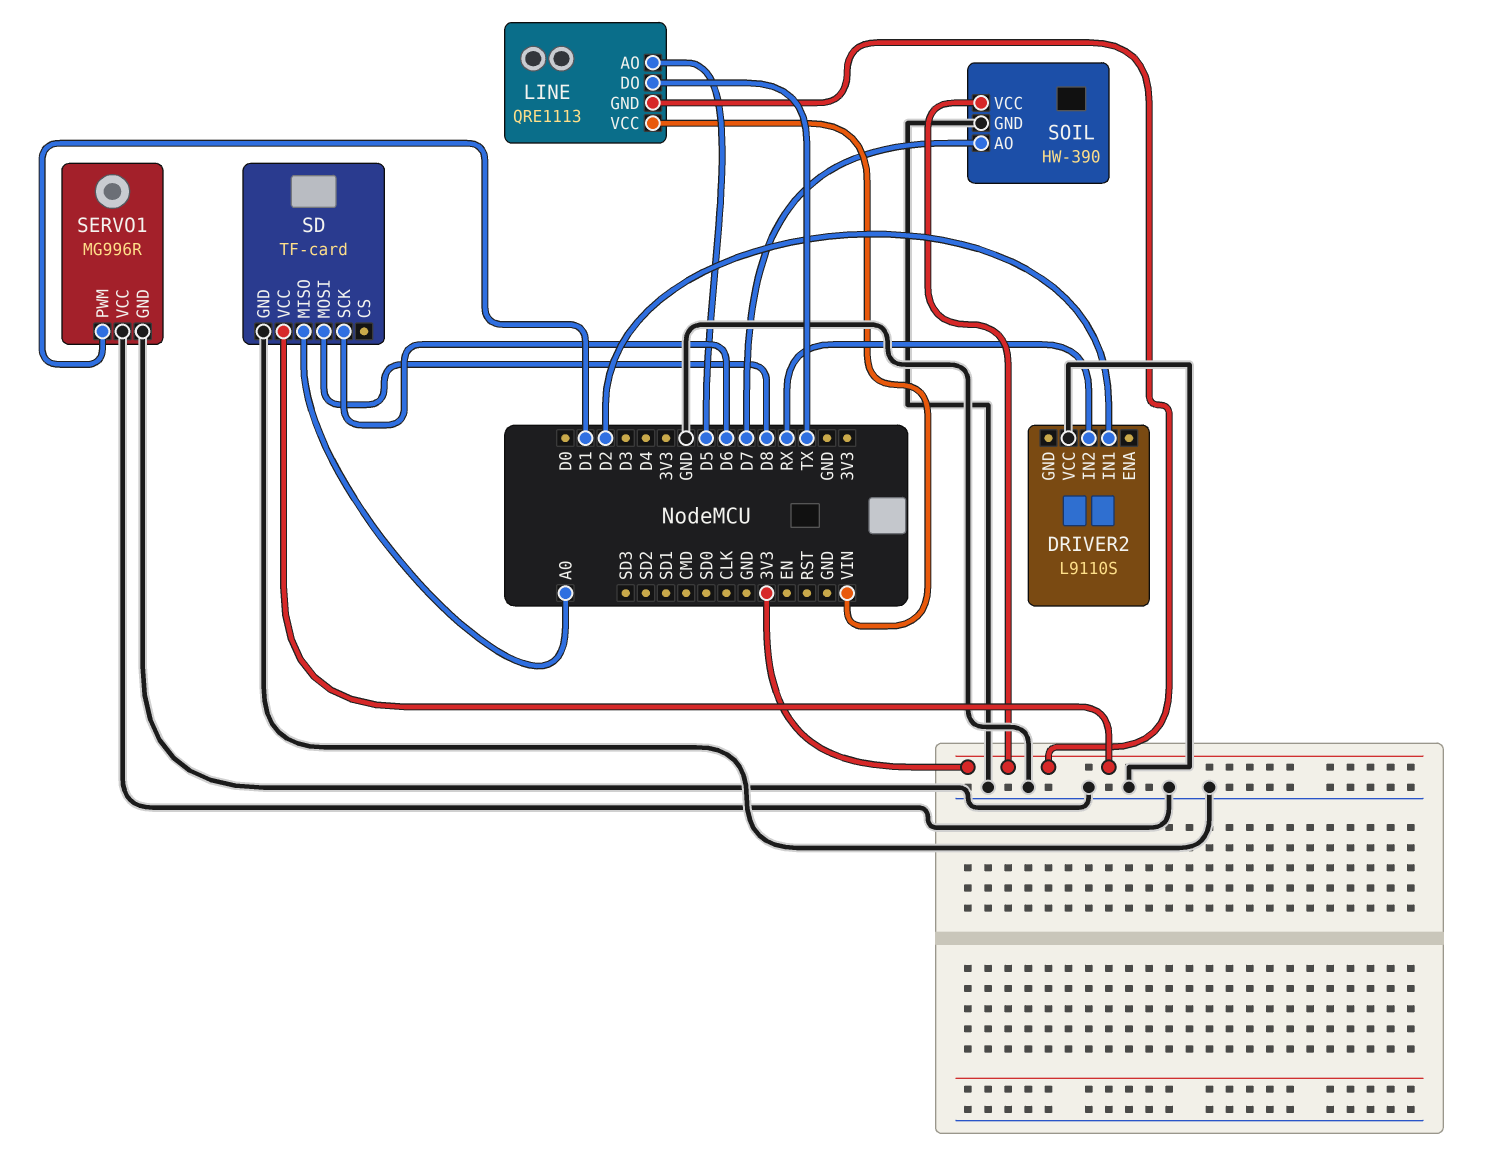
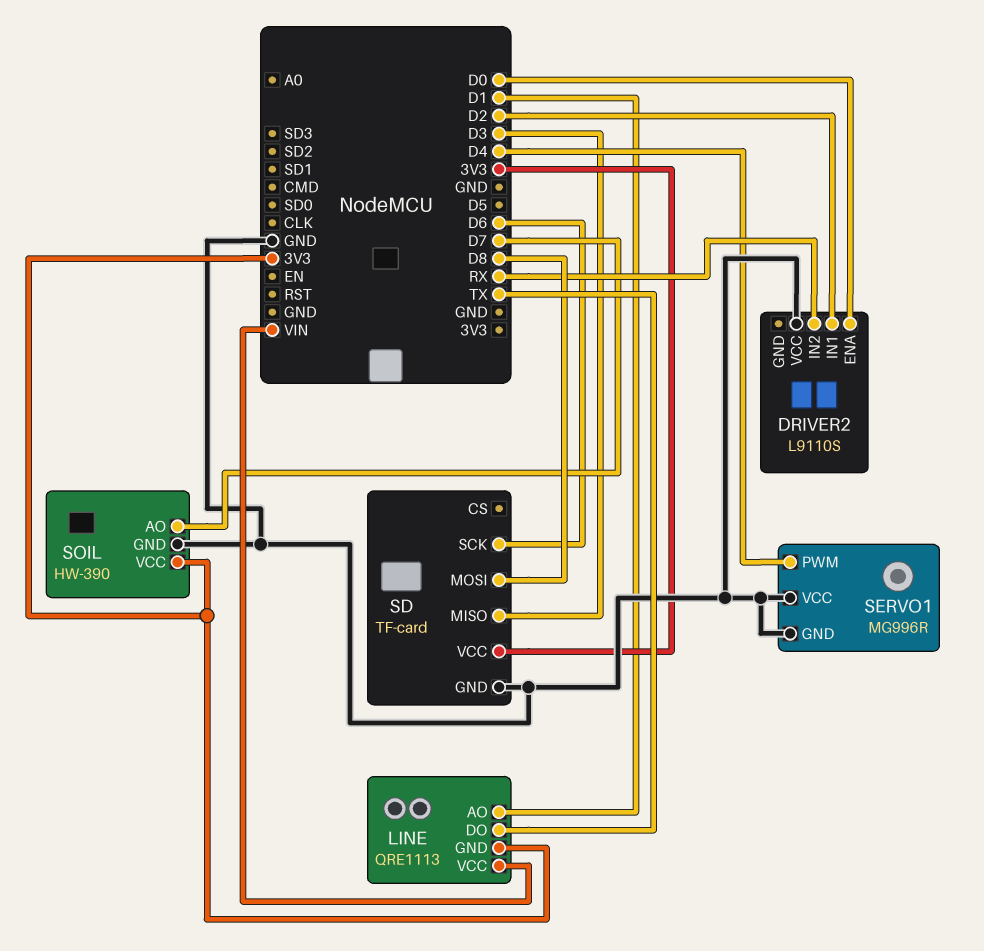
DRIVER2 pin ENA: none -> D0
LINE pin AO: D5 -> D1
SD pin MISO: A0 -> D3
SERVO1 pin PWM: D1 -> D4

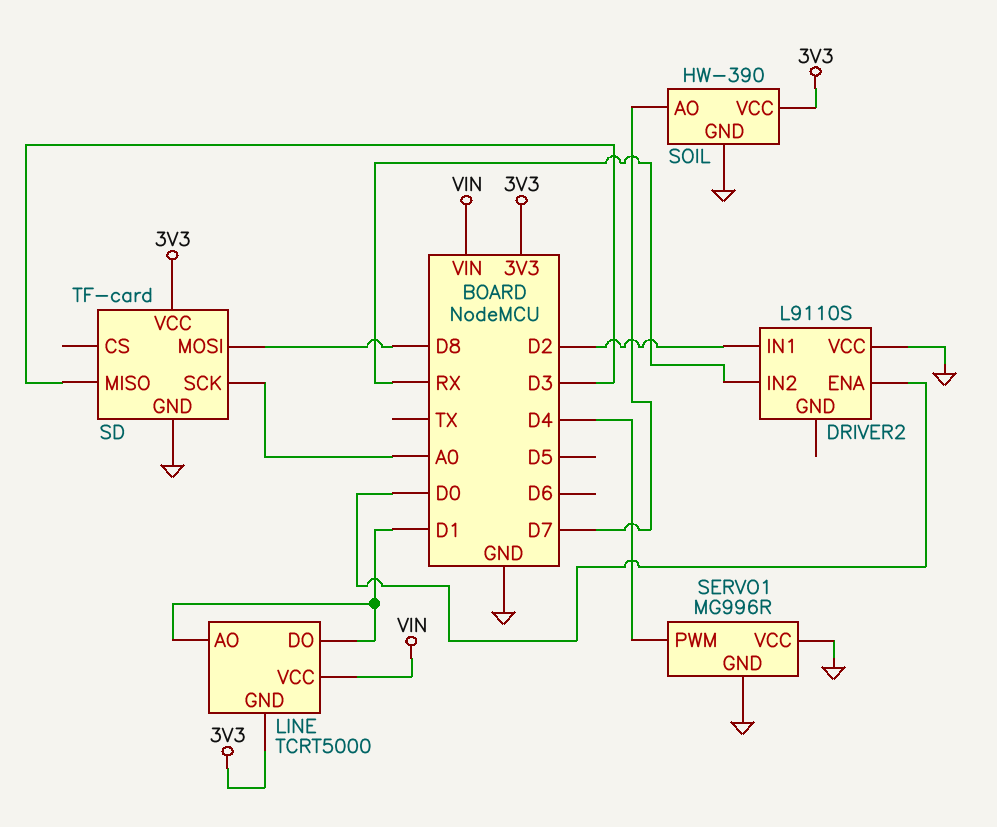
LINE: QRE1113 -> TCRT5000
LINE pin DO: TX -> D1
SD pin SCK: D6 -> A0

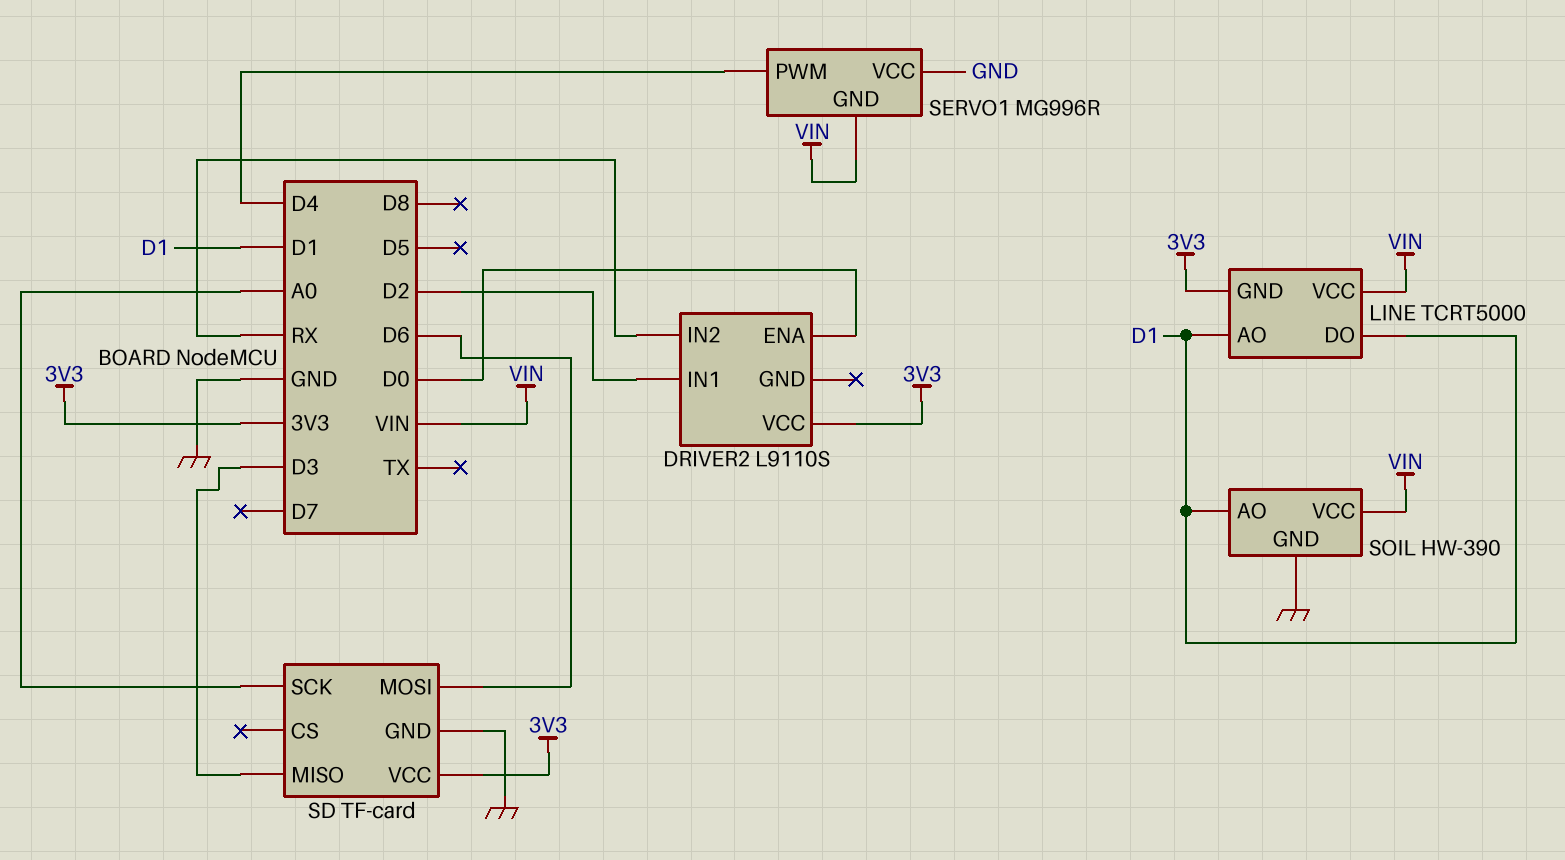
DRIVER2 pin VCC: GND -> 3V3
SD pin MOSI: D8 -> D6
SERVO1 pin GND: GND -> VIN
SOIL pin AO: D7 -> D1
SOIL pin VCC: 3V3 -> VIN

